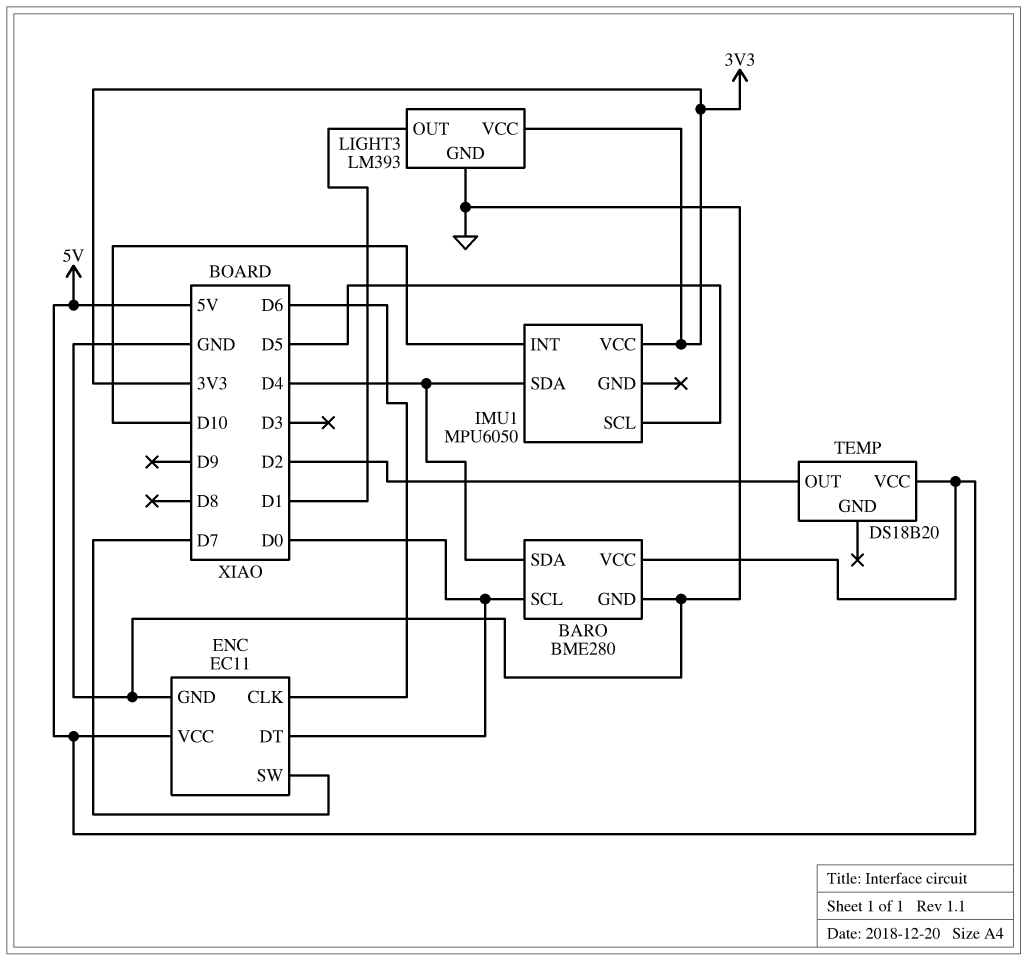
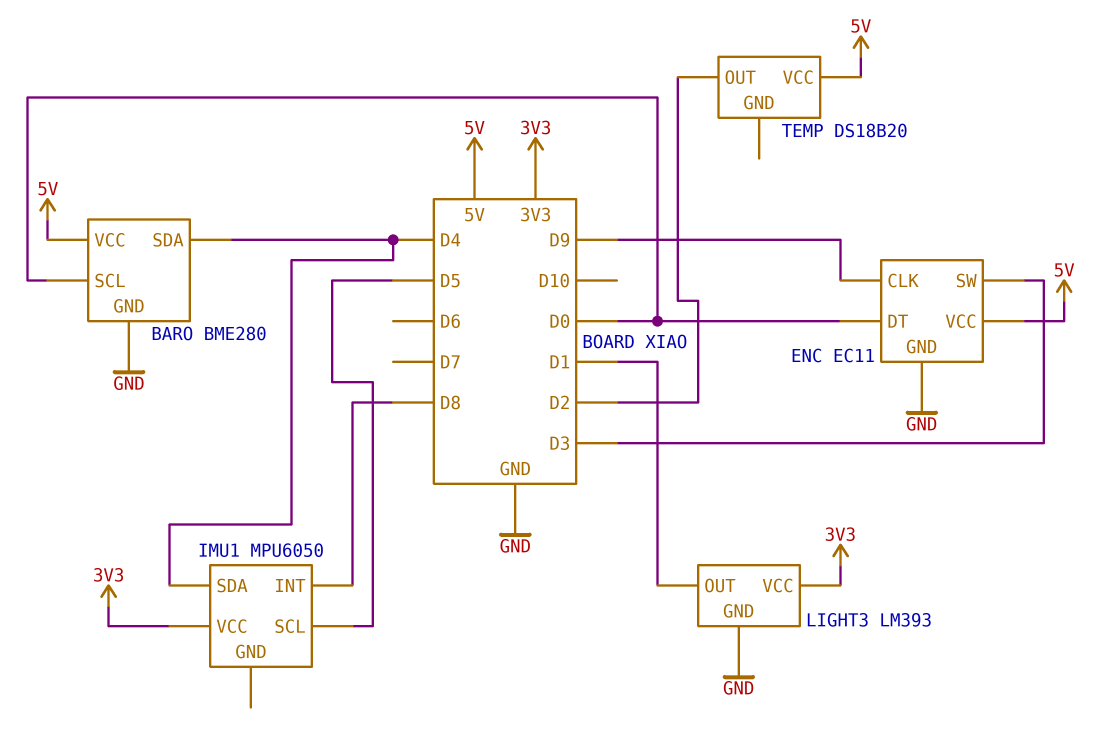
ENC pin CLK: D6 -> D9
ENC pin SW: D7 -> D3
IMU1 pin INT: D10 -> D8

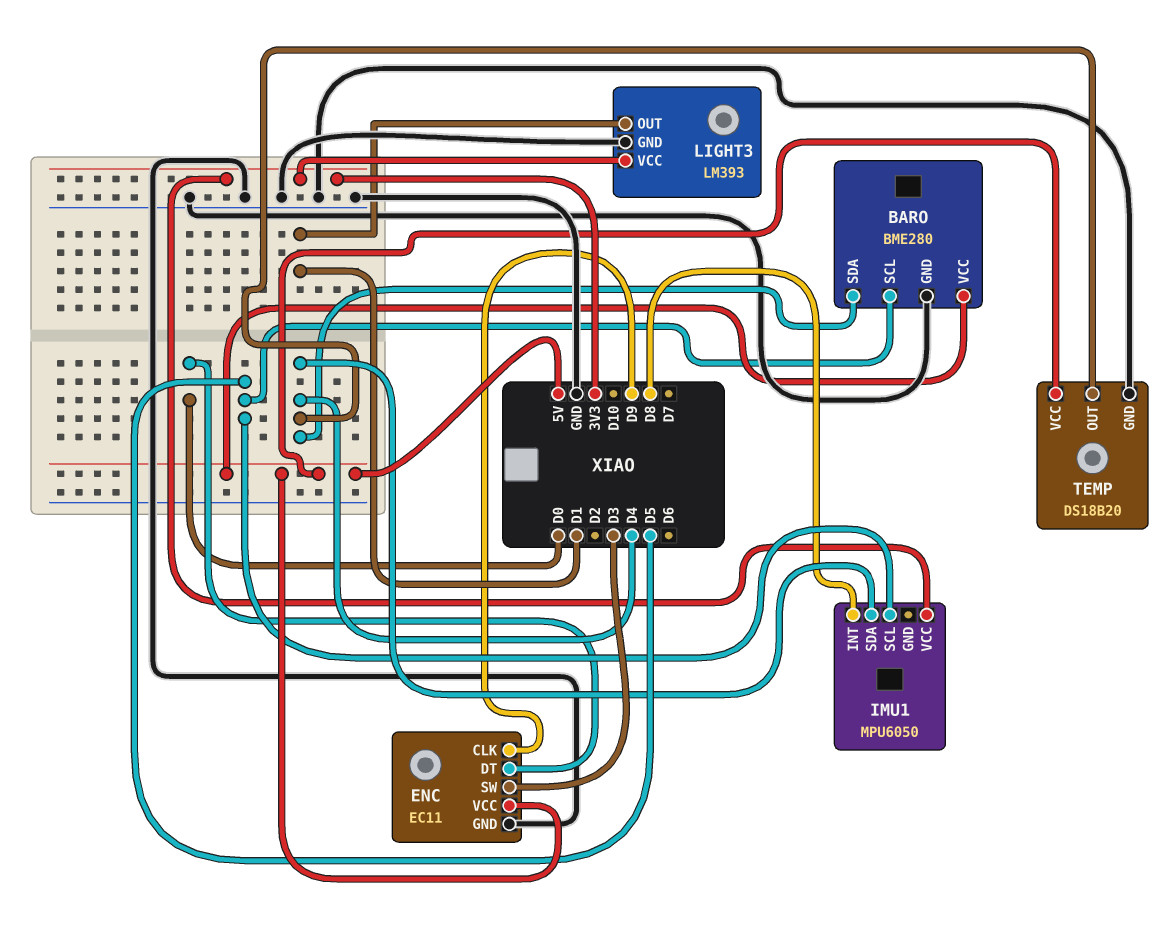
BARO pin SCL: D0 -> D5
TEMP pin GND: none -> GND
TEMP pin OUT: D2 -> D4

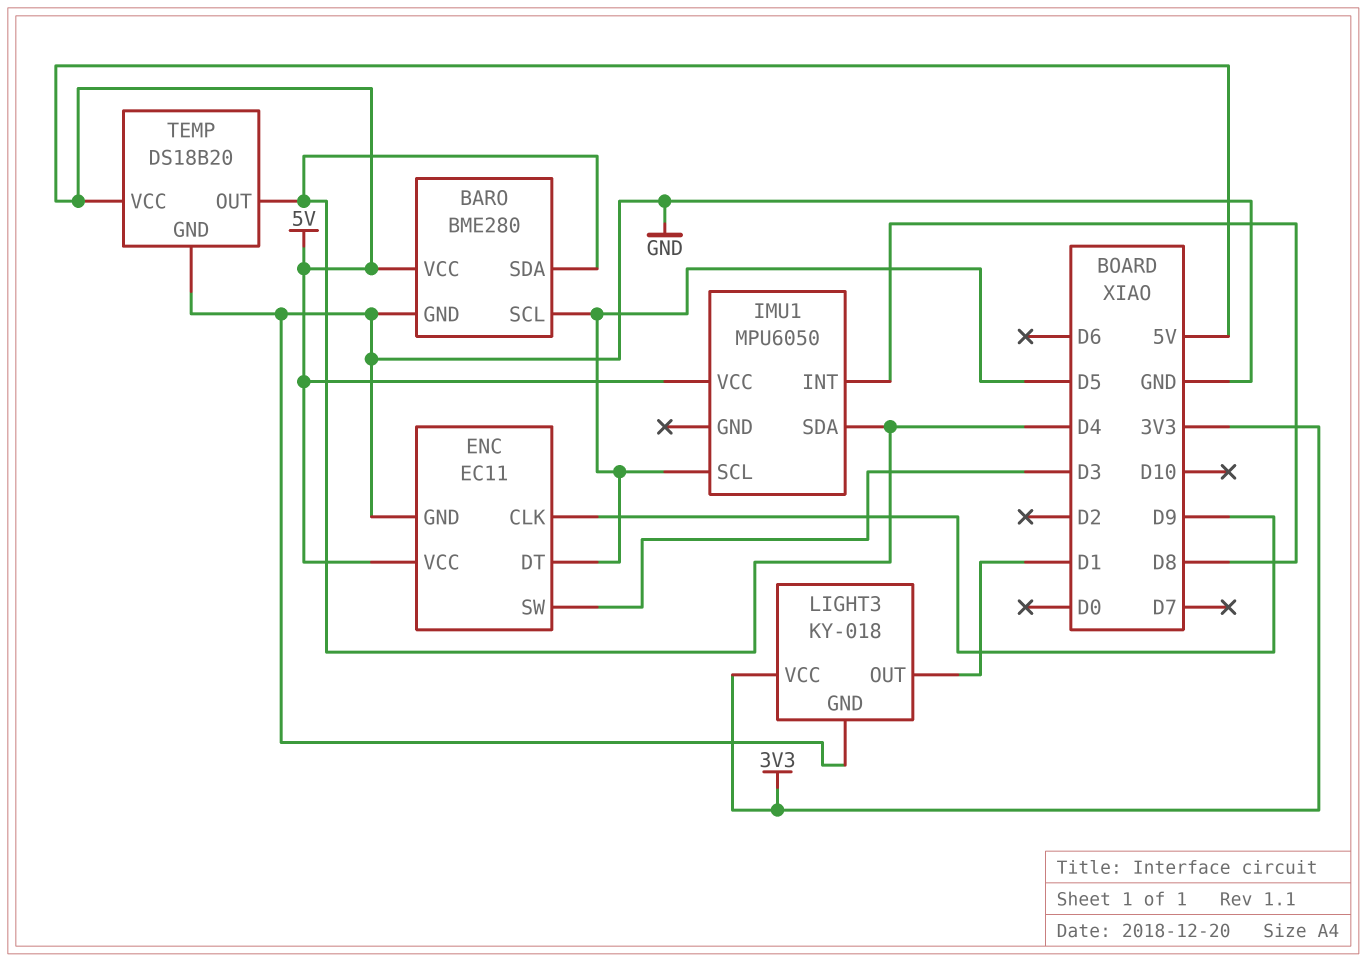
ENC pin DT: D0 -> D5
IMU1 pin VCC: 3V3 -> 5V
LIGHT3: LM393 -> KY-018

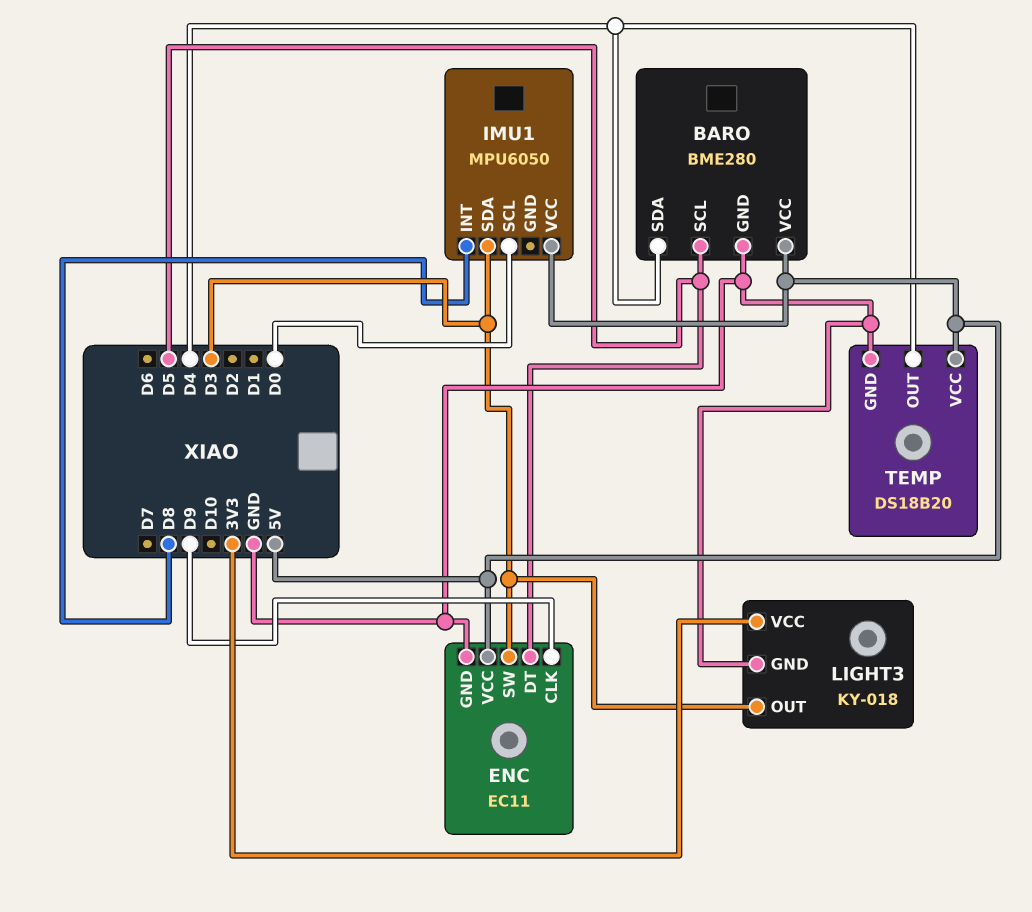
IMU1 pin SCL: D5 -> D0
IMU1 pin SDA: D4 -> D3
LIGHT3 pin OUT: D1 -> D3

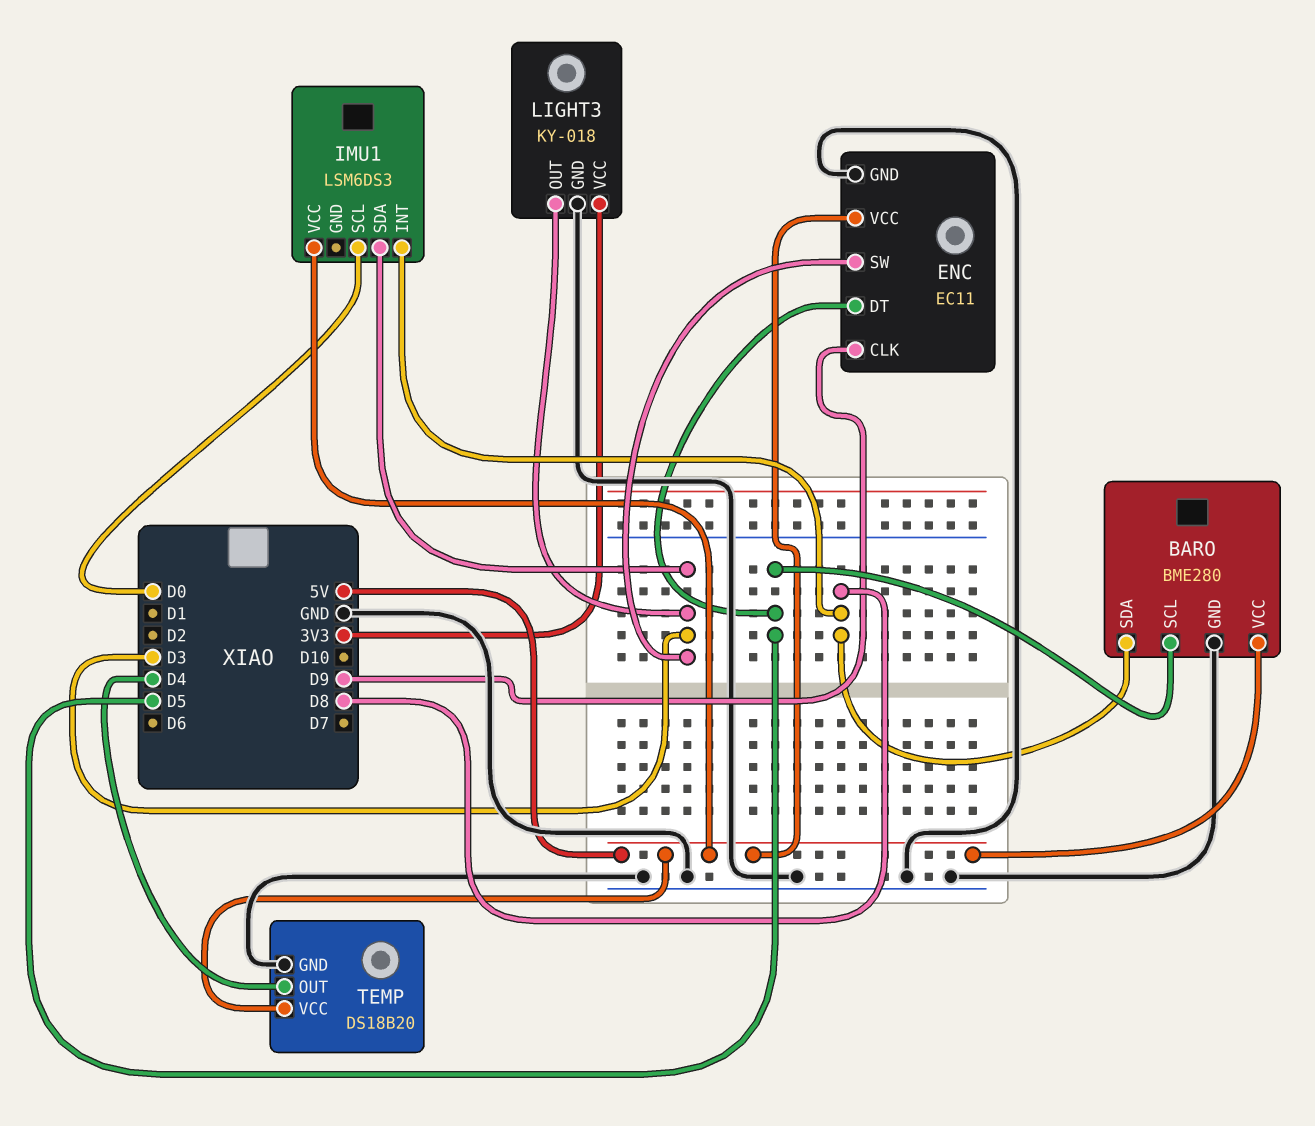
BARO pin SDA: D4 -> D8
IMU1: MPU6050 -> LSM6DS3

